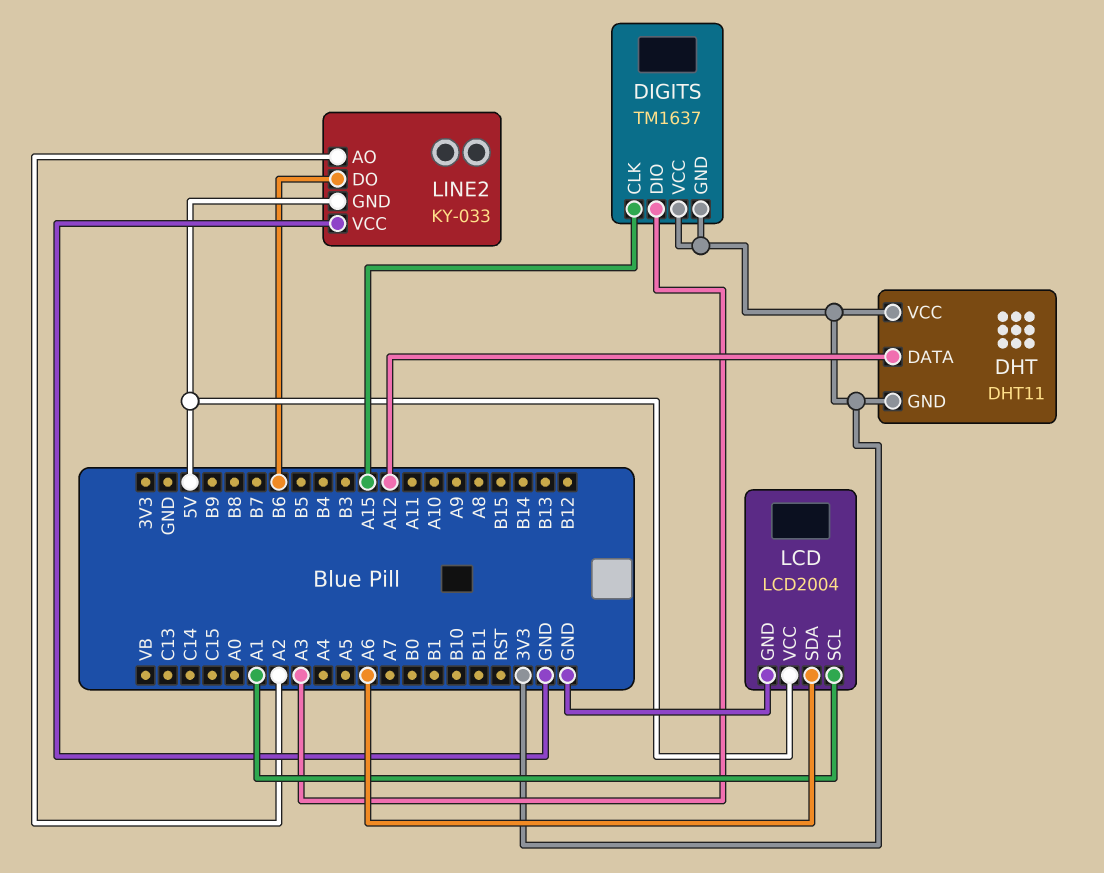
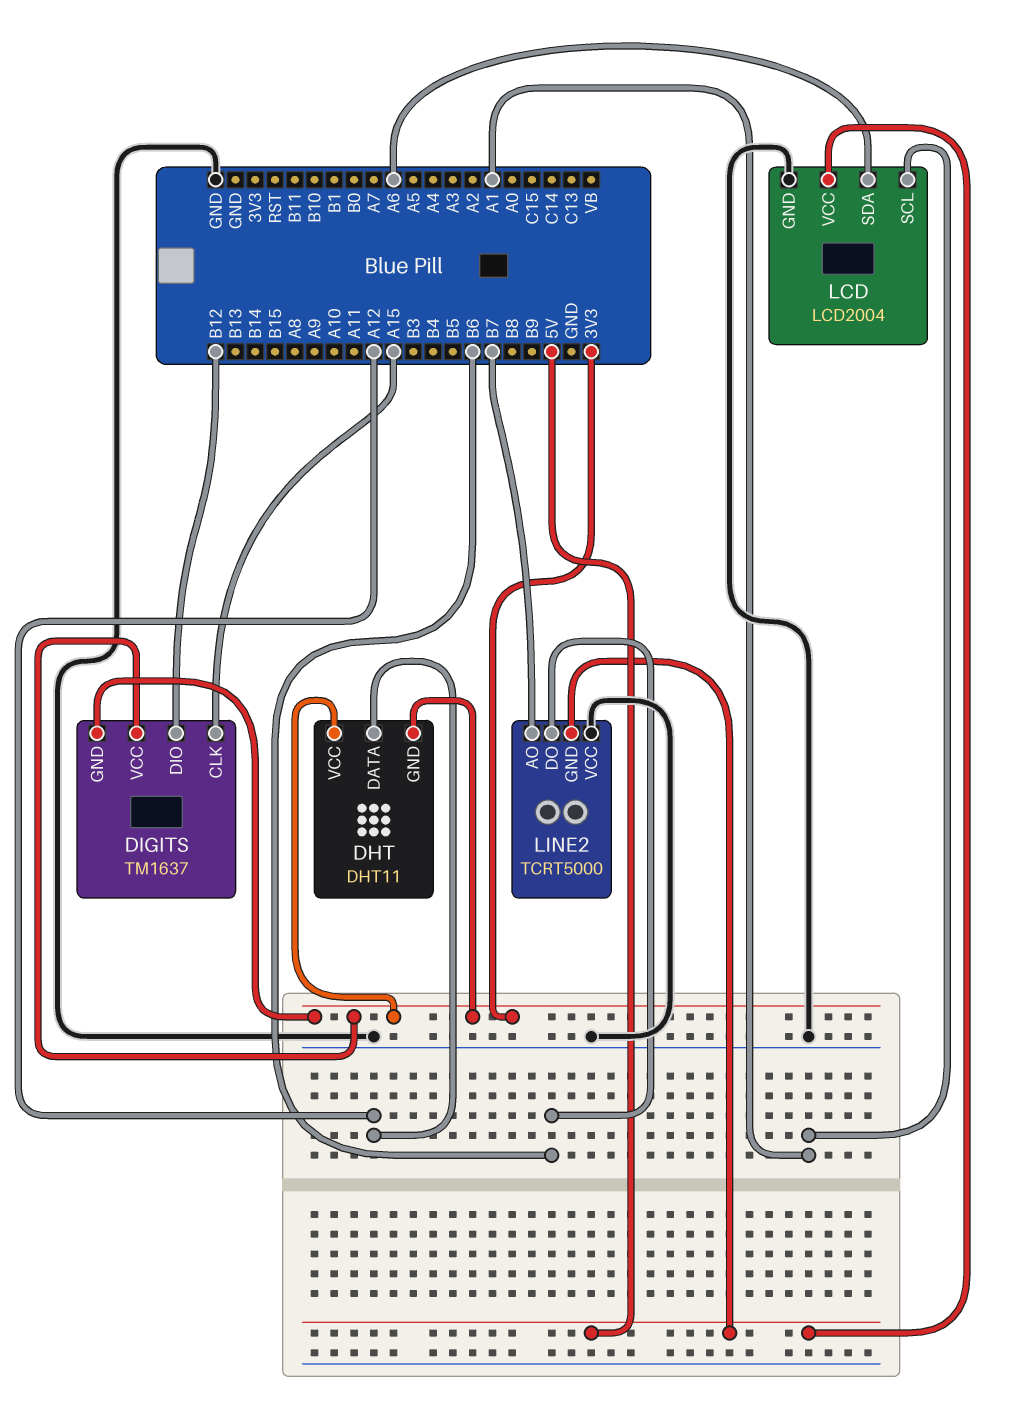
DIGITS pin DIO: A3 -> B12
LINE2: KY-033 -> TCRT5000
LINE2 pin AO: A2 -> B7

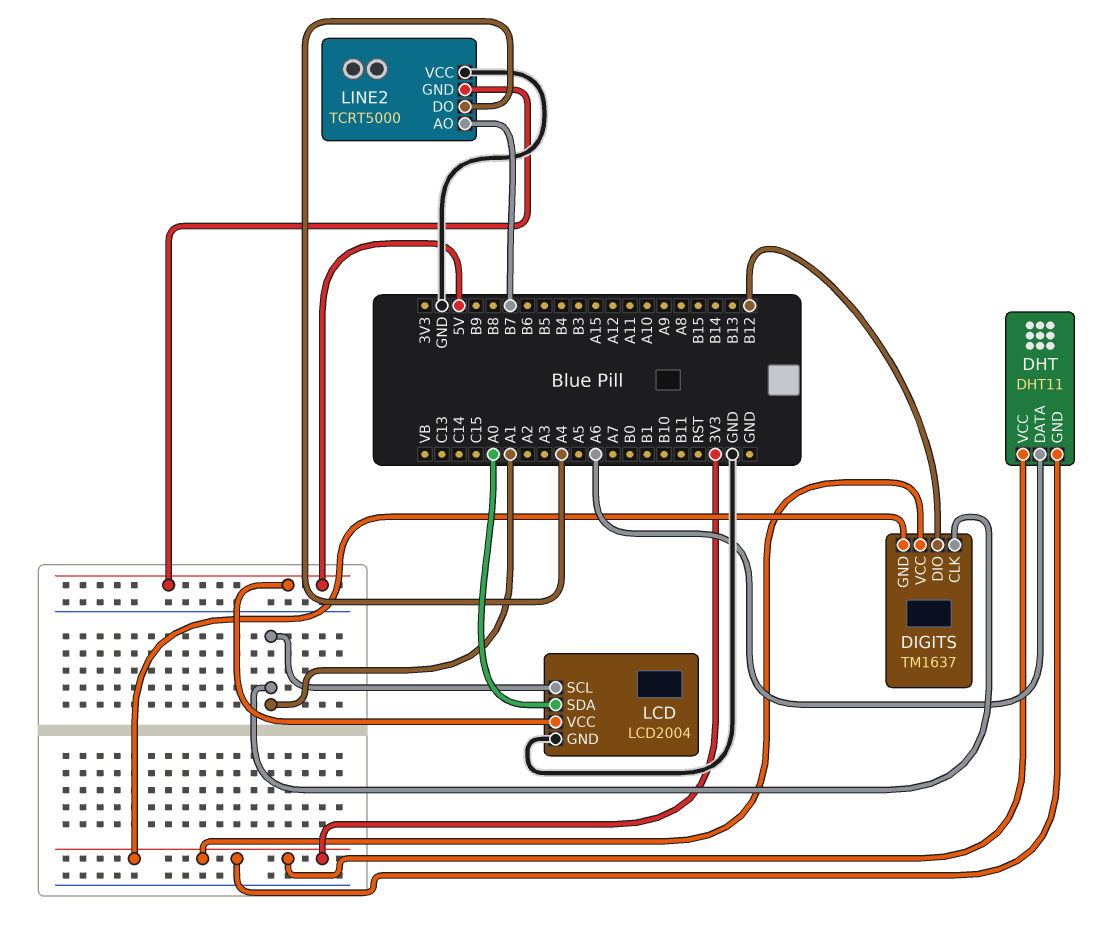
DHT pin DATA: A12 -> A6
DIGITS pin CLK: A15 -> A1
LCD pin SDA: A6 -> A0
LINE2 pin DO: B6 -> A4

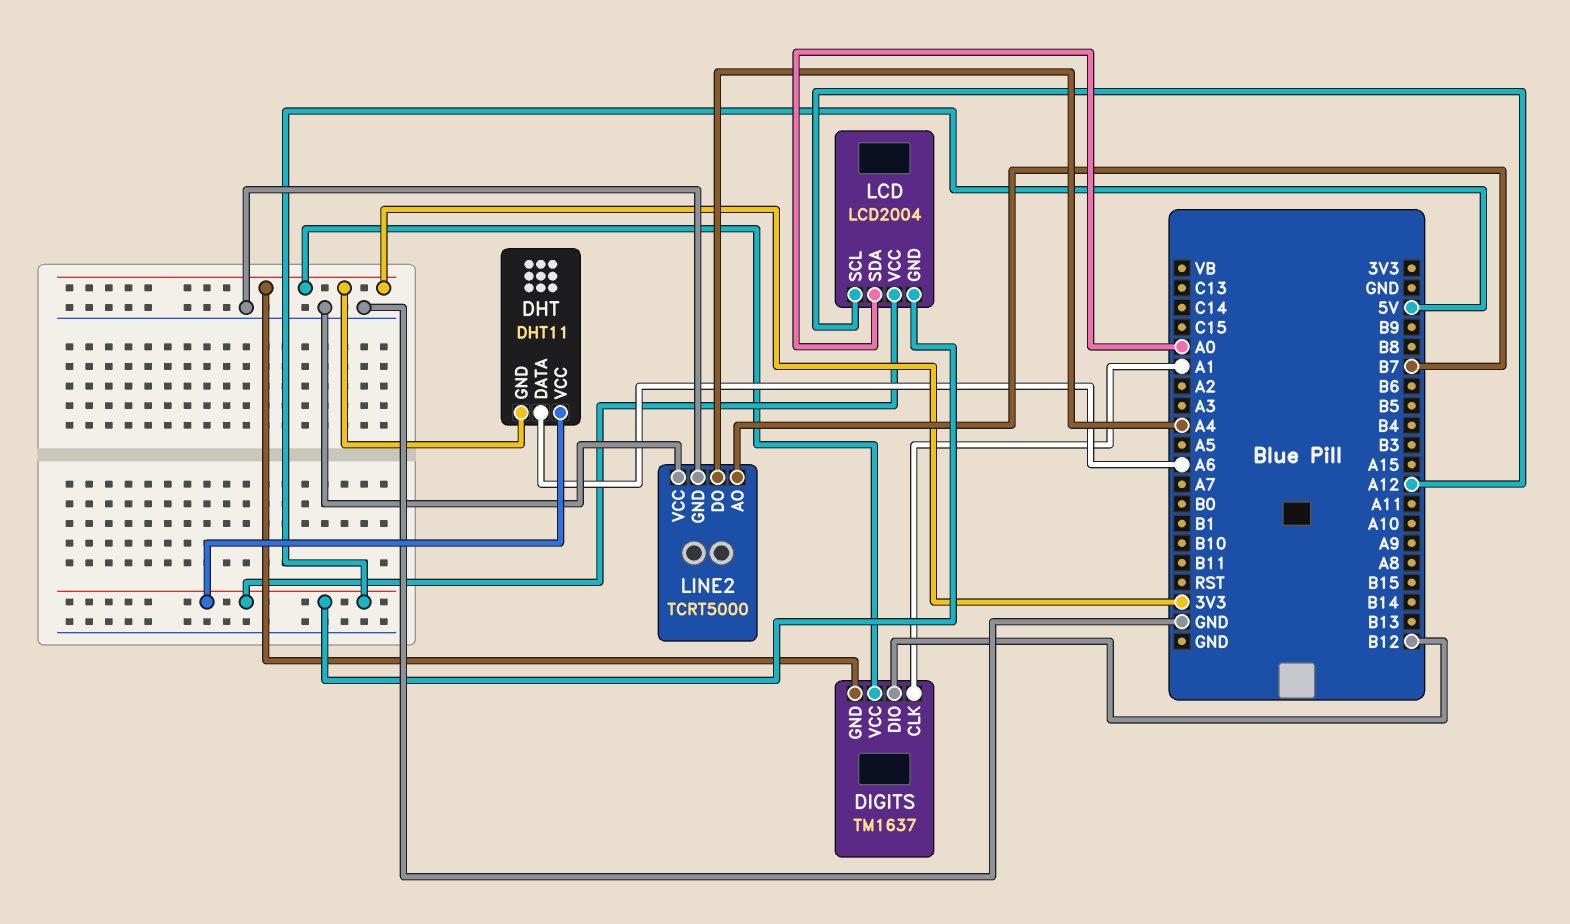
DHT pin VCC: 3V3 -> 5V
LCD pin GND: GND -> 5V
LCD pin SCL: A1 -> A12
LINE2 pin GND: 5V -> GND

